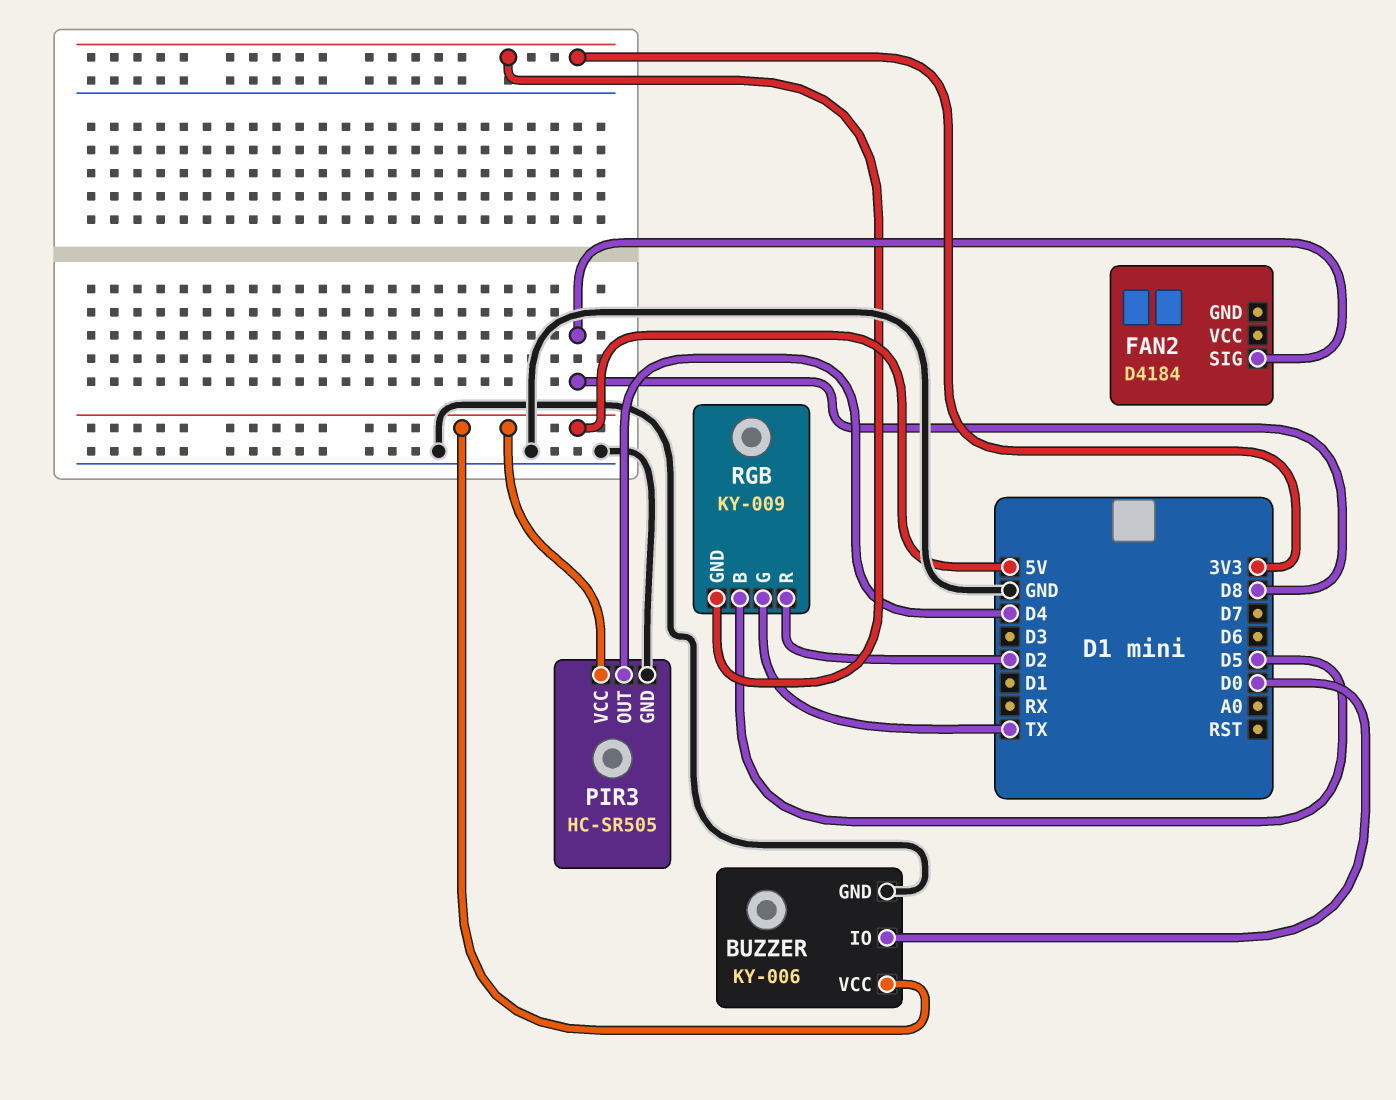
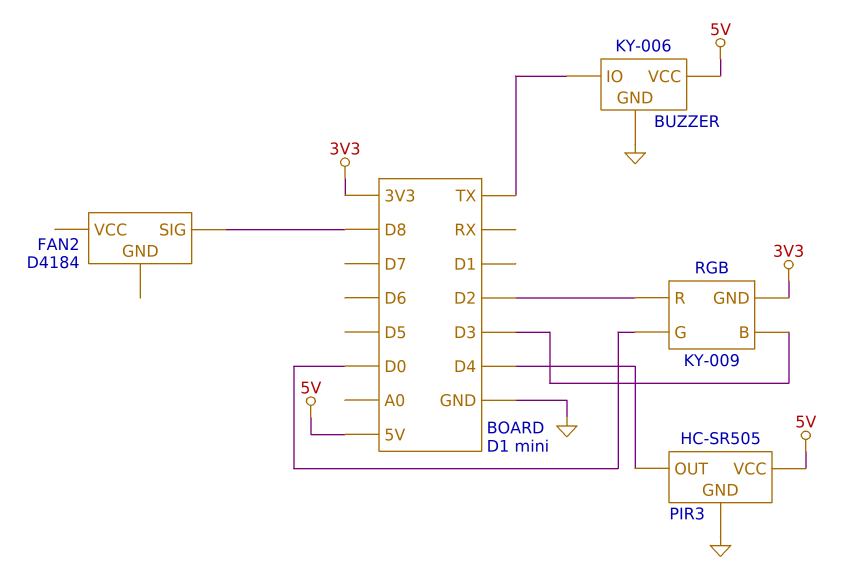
BUZZER pin IO: D0 -> TX
RGB pin B: D5 -> D3
RGB pin G: TX -> D0

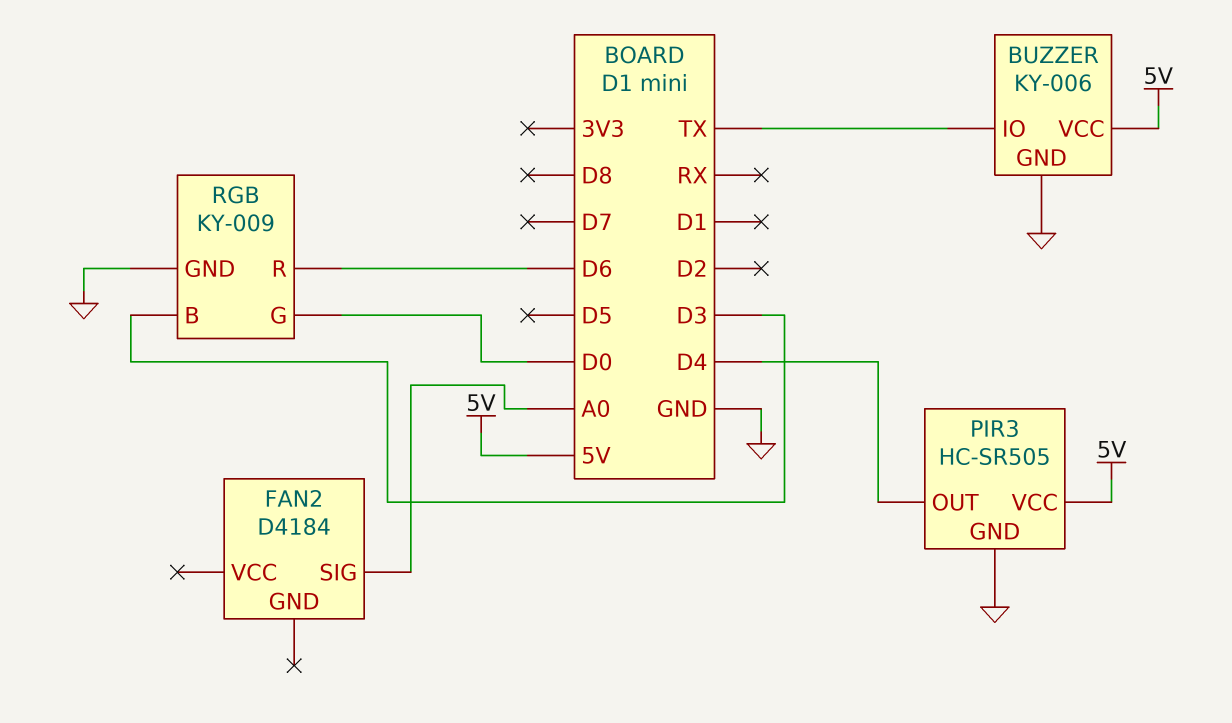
FAN2 pin SIG: D8 -> A0
RGB pin GND: 3V3 -> GND
RGB pin R: D2 -> D6

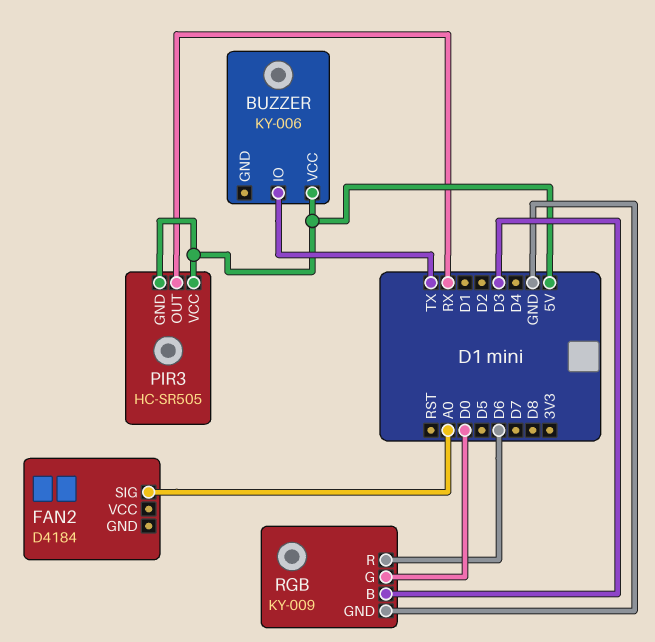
BUZZER pin GND: GND -> none
PIR3 pin GND: GND -> 5V
PIR3 pin OUT: D4 -> RX

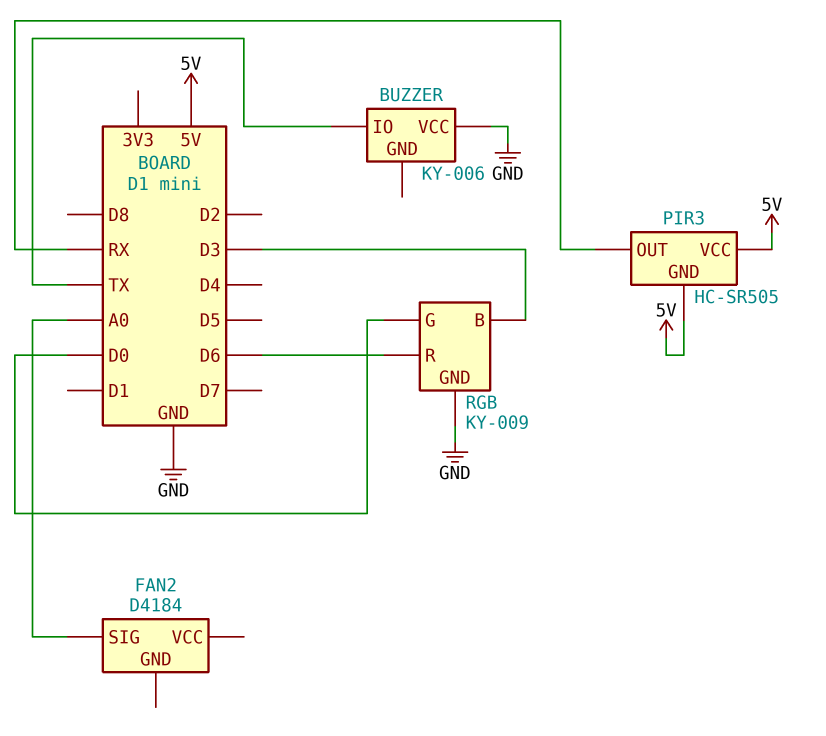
BUZZER pin VCC: 5V -> GND

